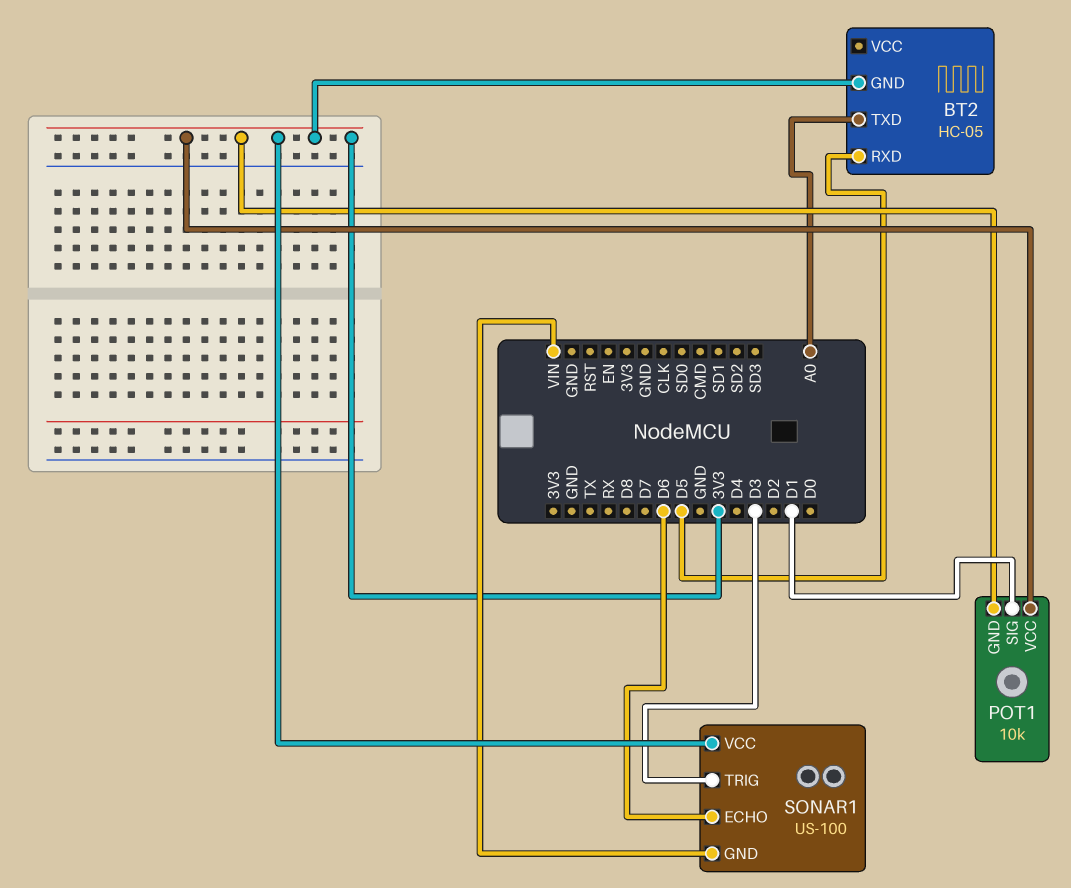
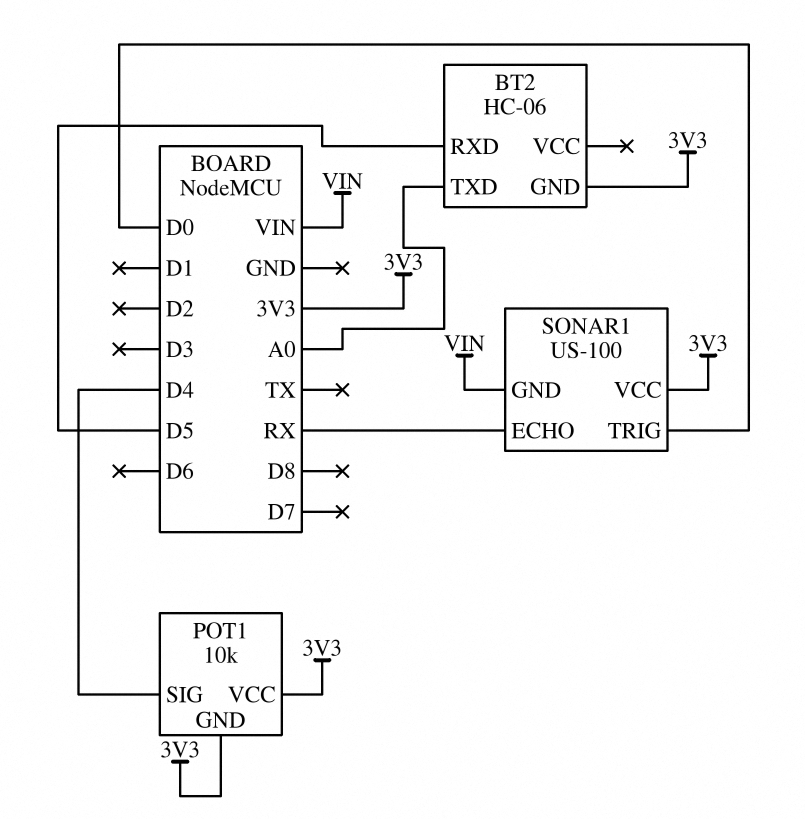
BT2: HC-05 -> HC-06
POT1 pin SIG: D1 -> D4
SONAR1 pin ECHO: D6 -> RX
SONAR1 pin TRIG: D3 -> D0

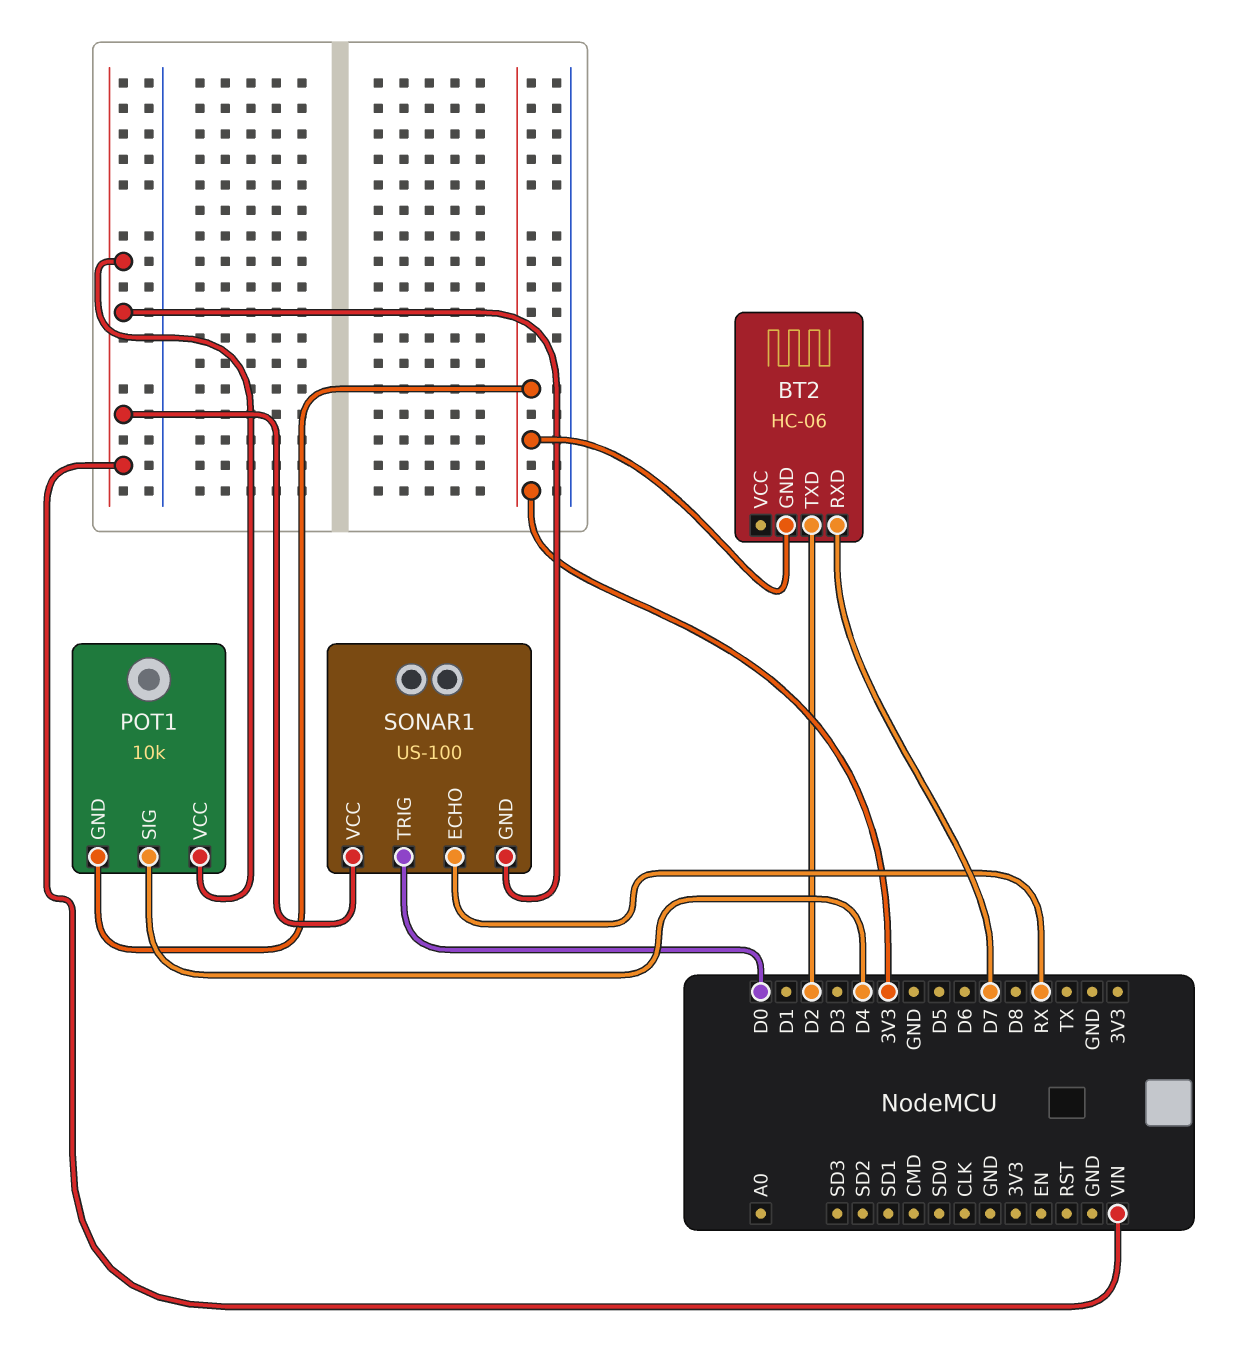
BT2 pin RXD: D5 -> D7
BT2 pin TXD: A0 -> D2
POT1 pin VCC: 3V3 -> VIN
SONAR1 pin VCC: 3V3 -> VIN

